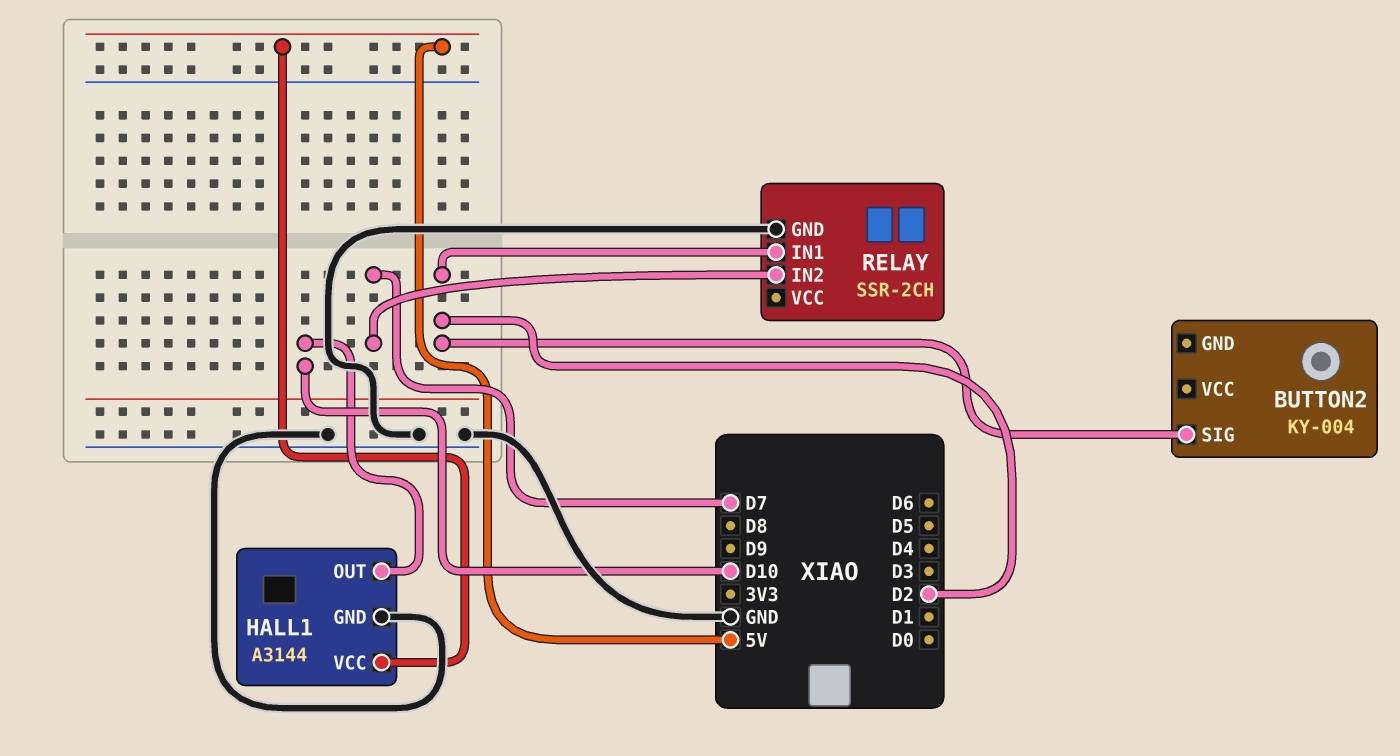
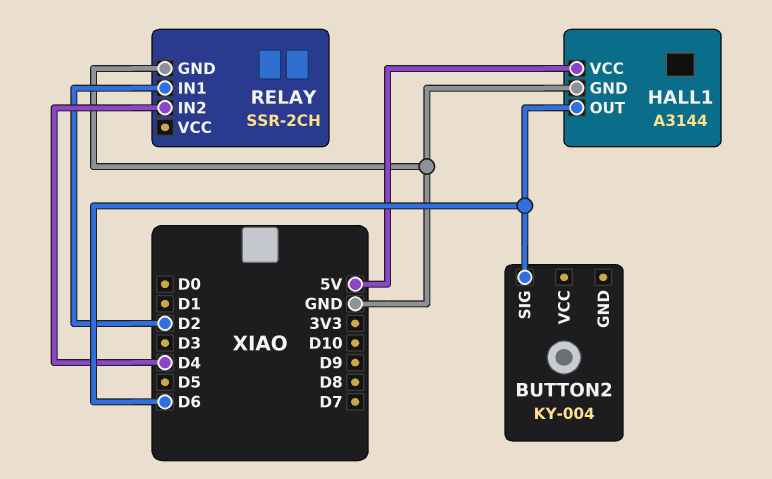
BUTTON2 pin SIG: D2 -> D6
HALL1 pin OUT: D10 -> D6
RELAY pin IN2: D7 -> D4

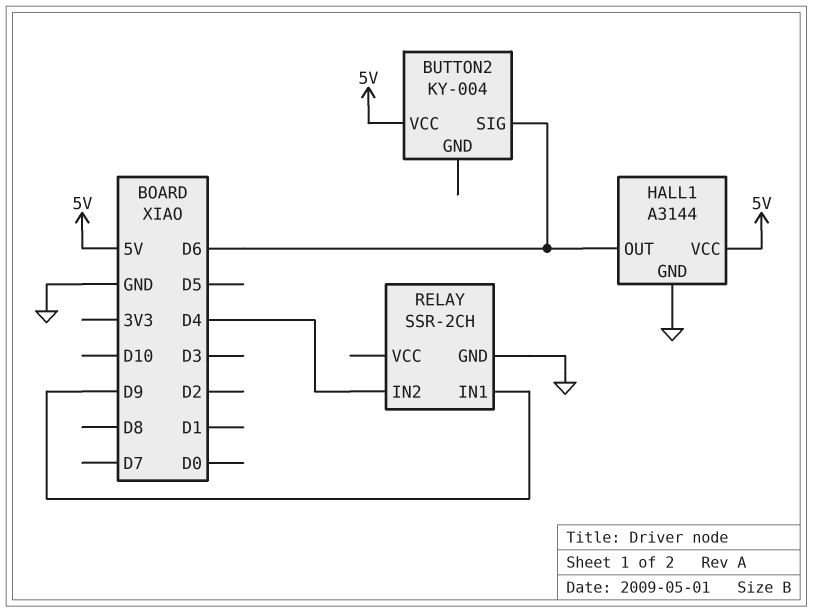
BUTTON2 pin VCC: none -> 5V
RELAY pin IN1: D2 -> D9

